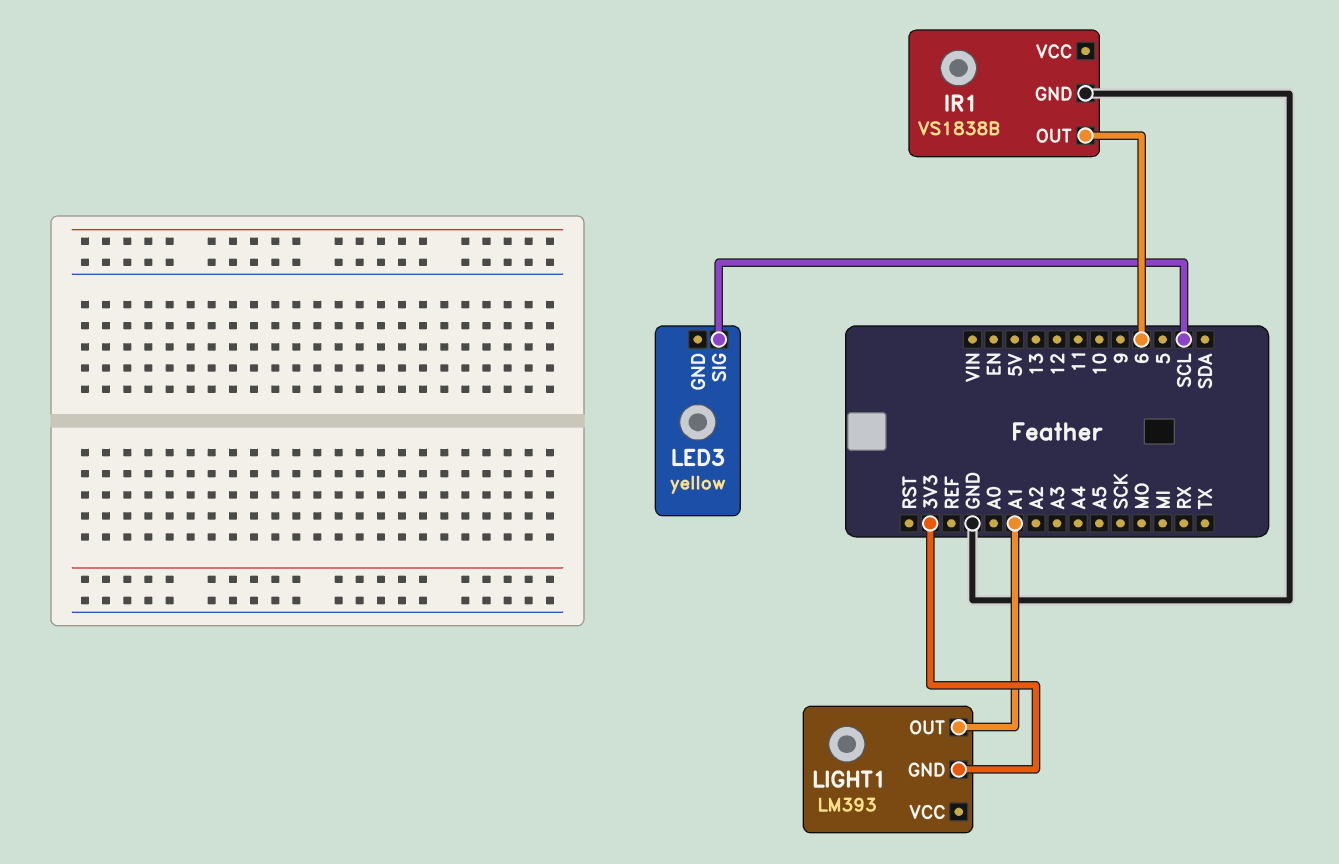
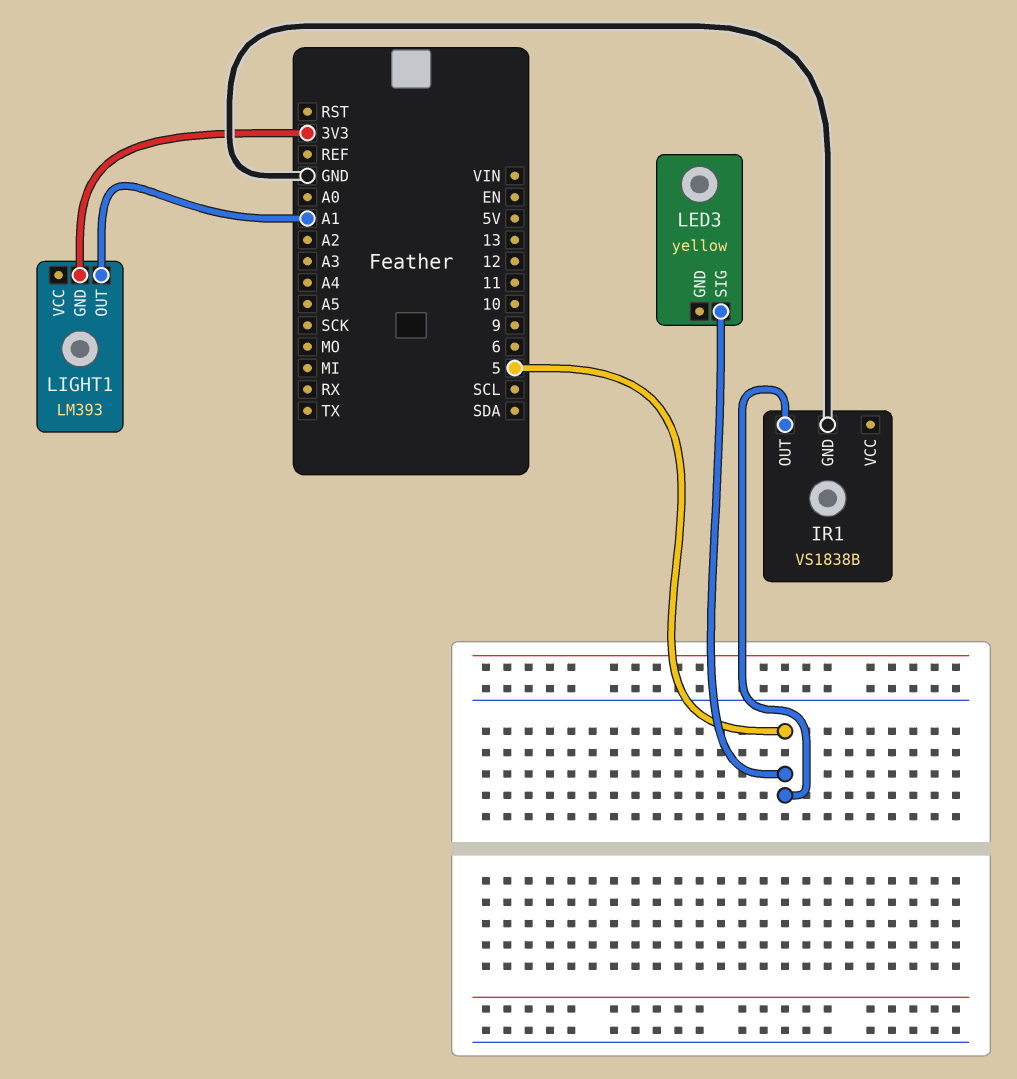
IR1 pin OUT: 6 -> 5
LED3 pin SIG: SCL -> 5

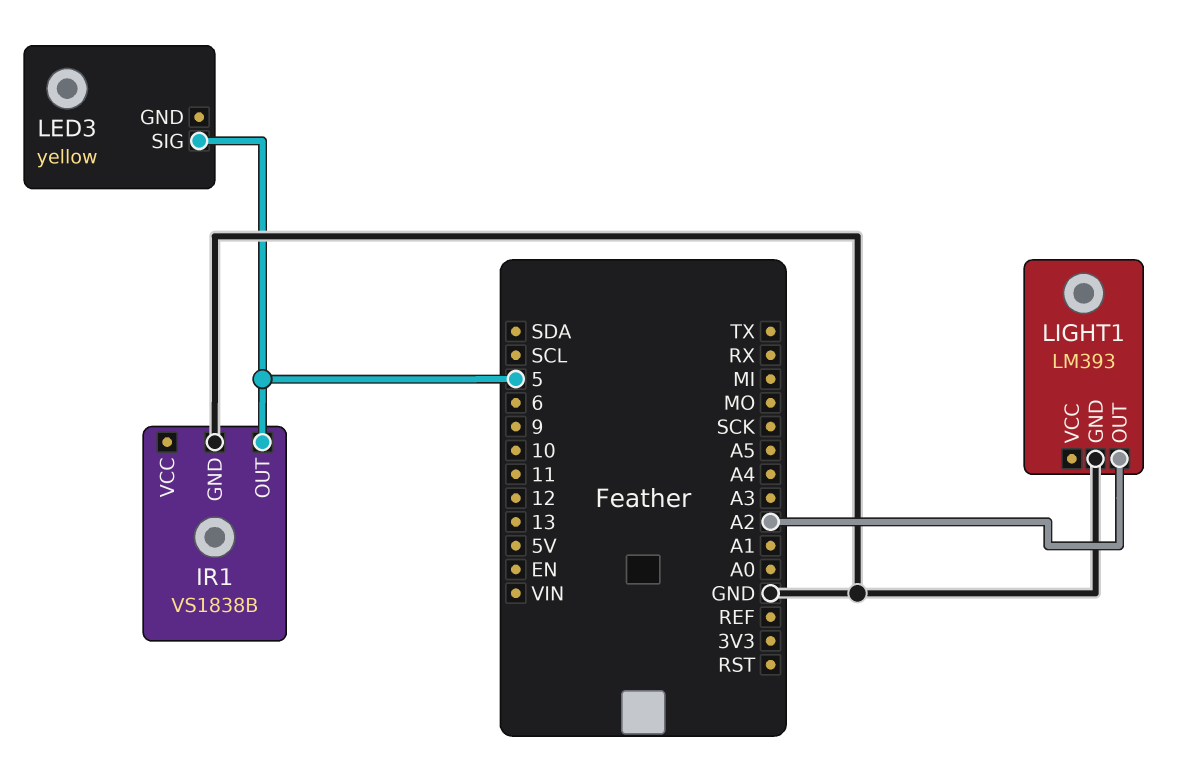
LIGHT1 pin GND: 3V3 -> GND
LIGHT1 pin OUT: A1 -> A2

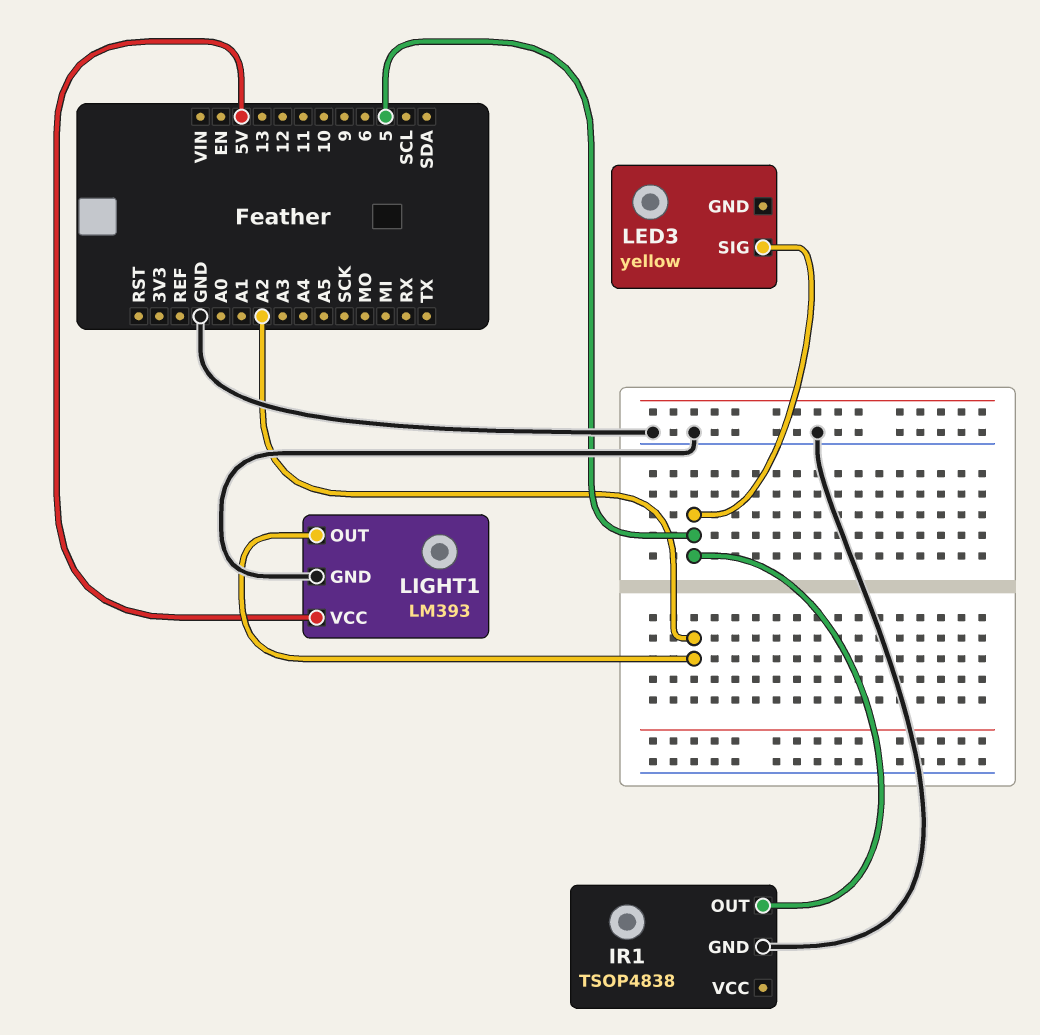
IR1: VS1838B -> TSOP4838
LIGHT1 pin VCC: none -> 5V

